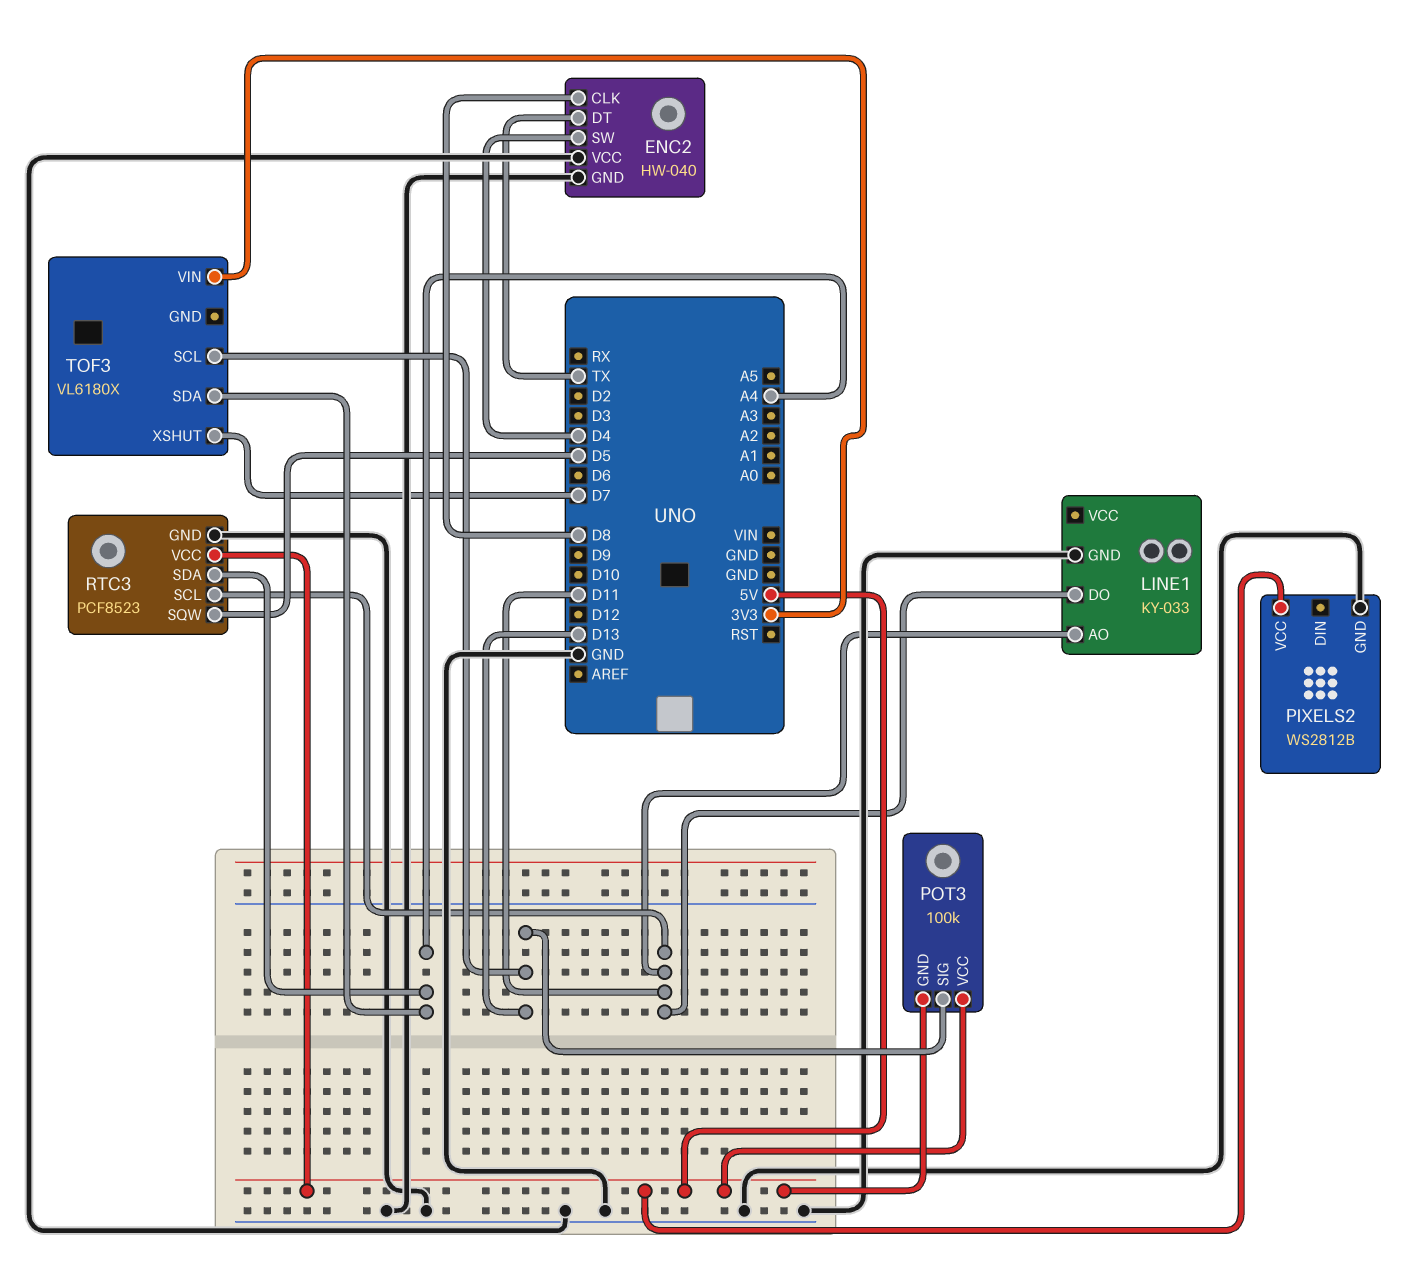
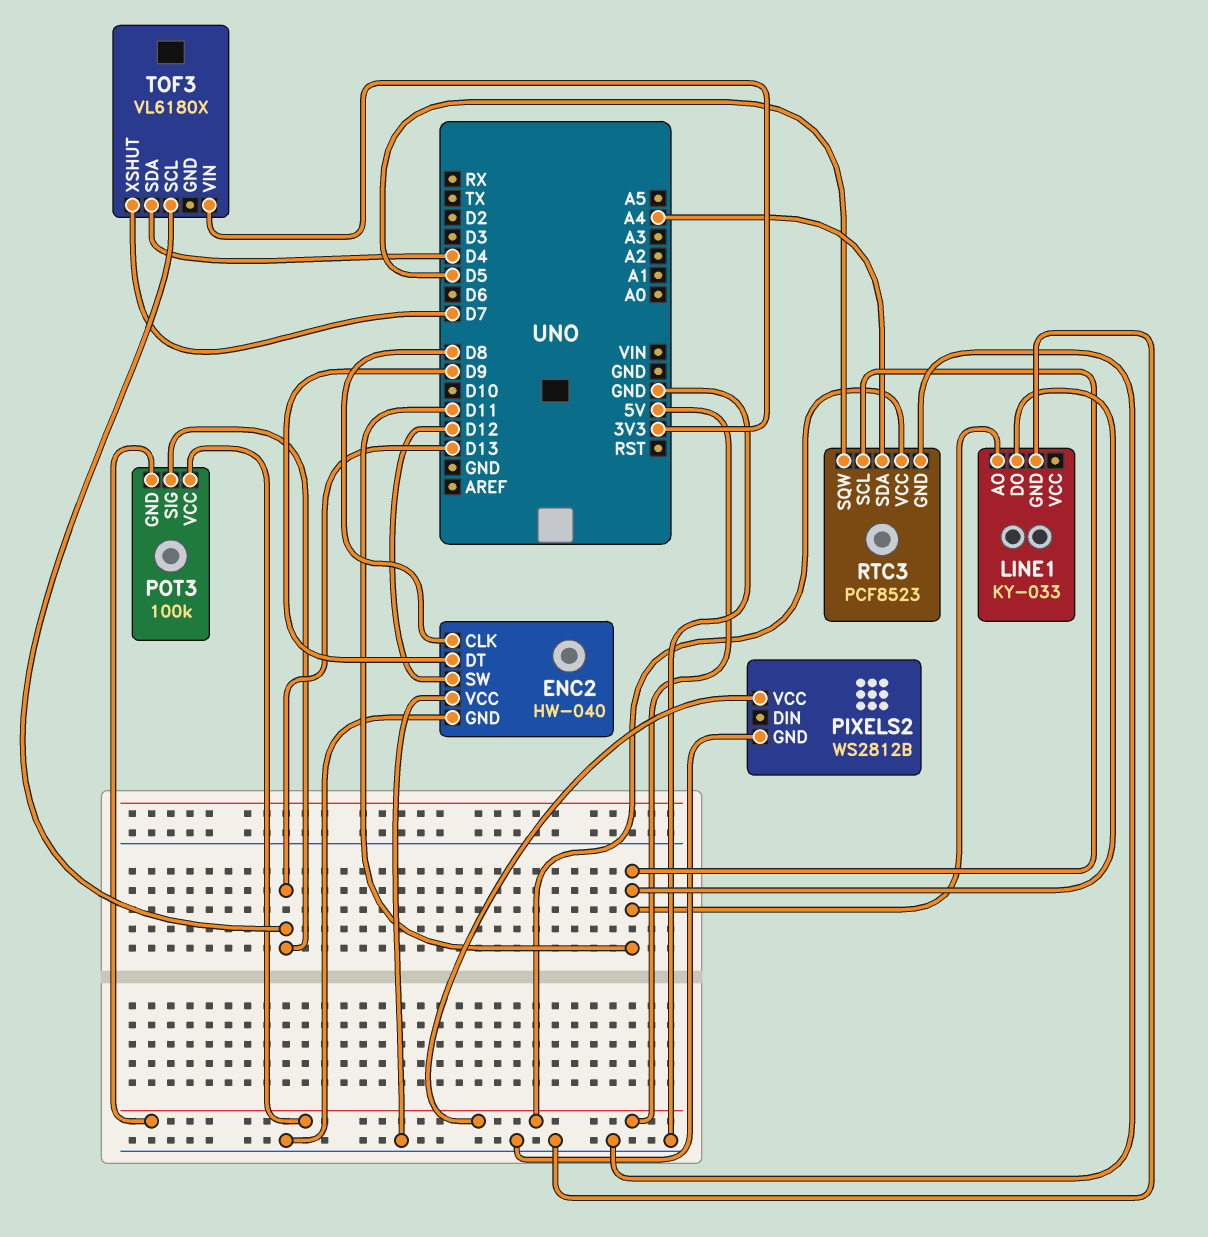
ENC2 pin DT: TX -> D9
ENC2 pin SW: D4 -> D12
TOF3 pin SDA: A4 -> D4

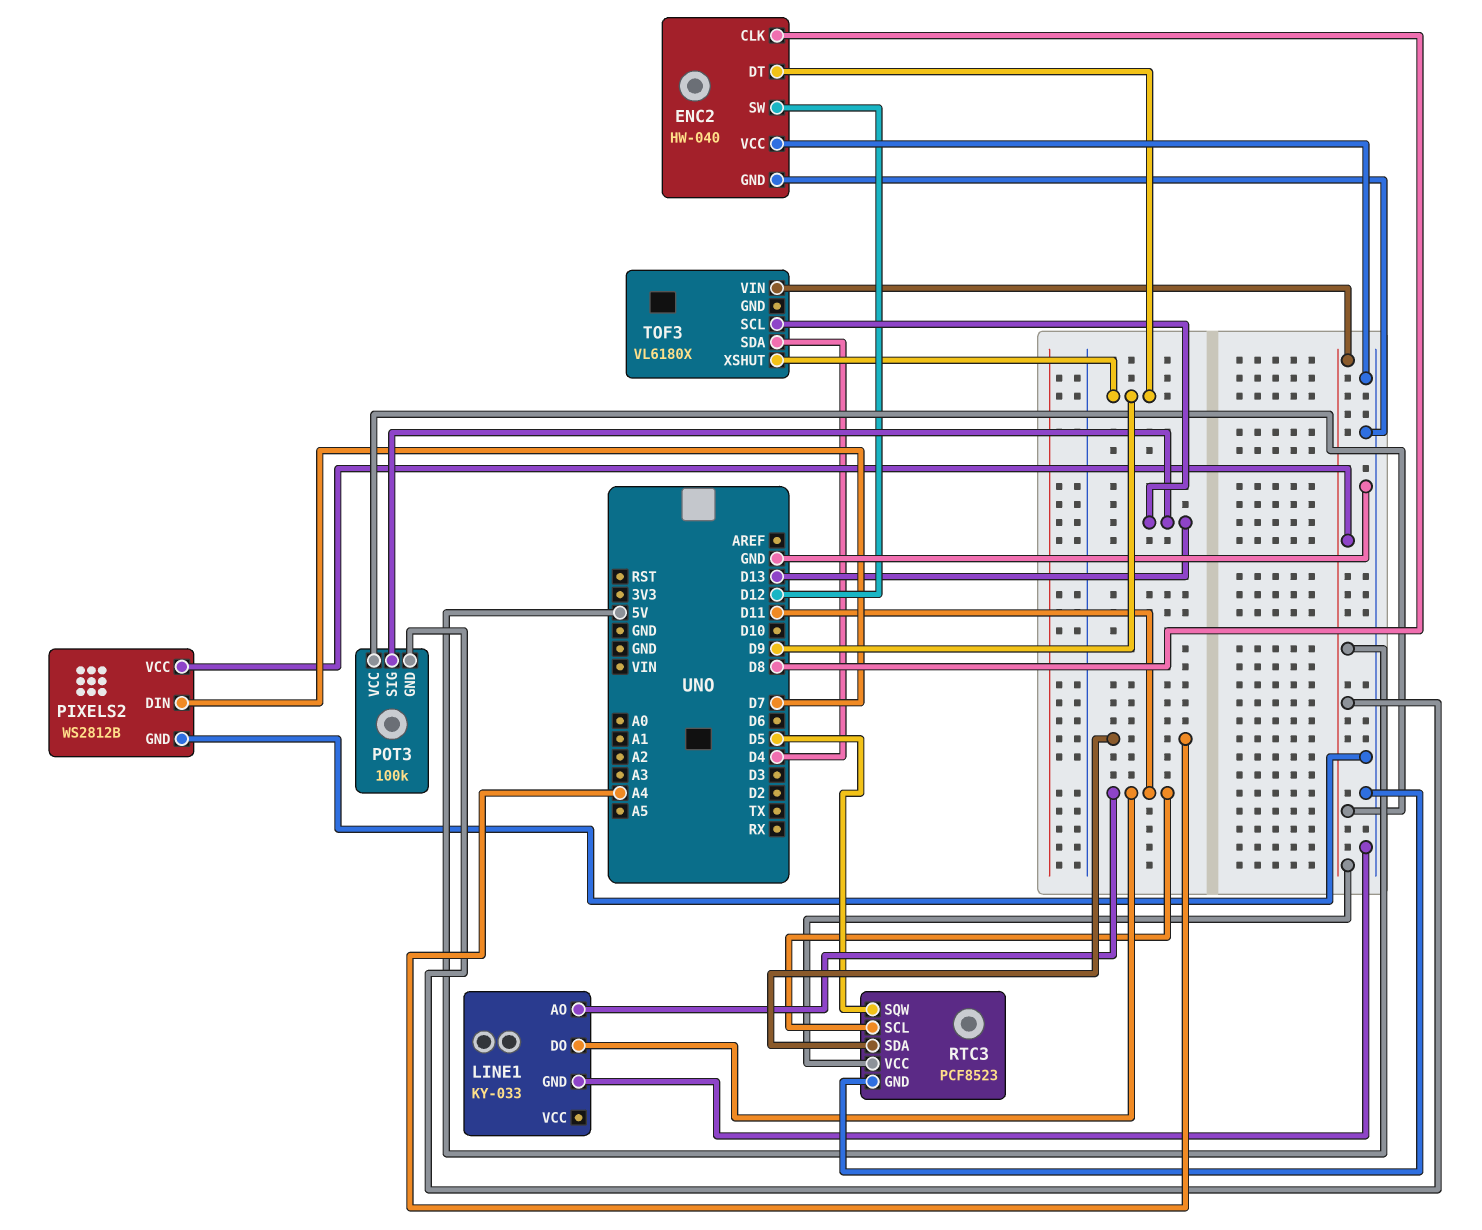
PIXELS2 pin DIN: none -> D7
TOF3 pin VIN: 3V3 -> 5V
TOF3 pin XSHUT: D7 -> D9

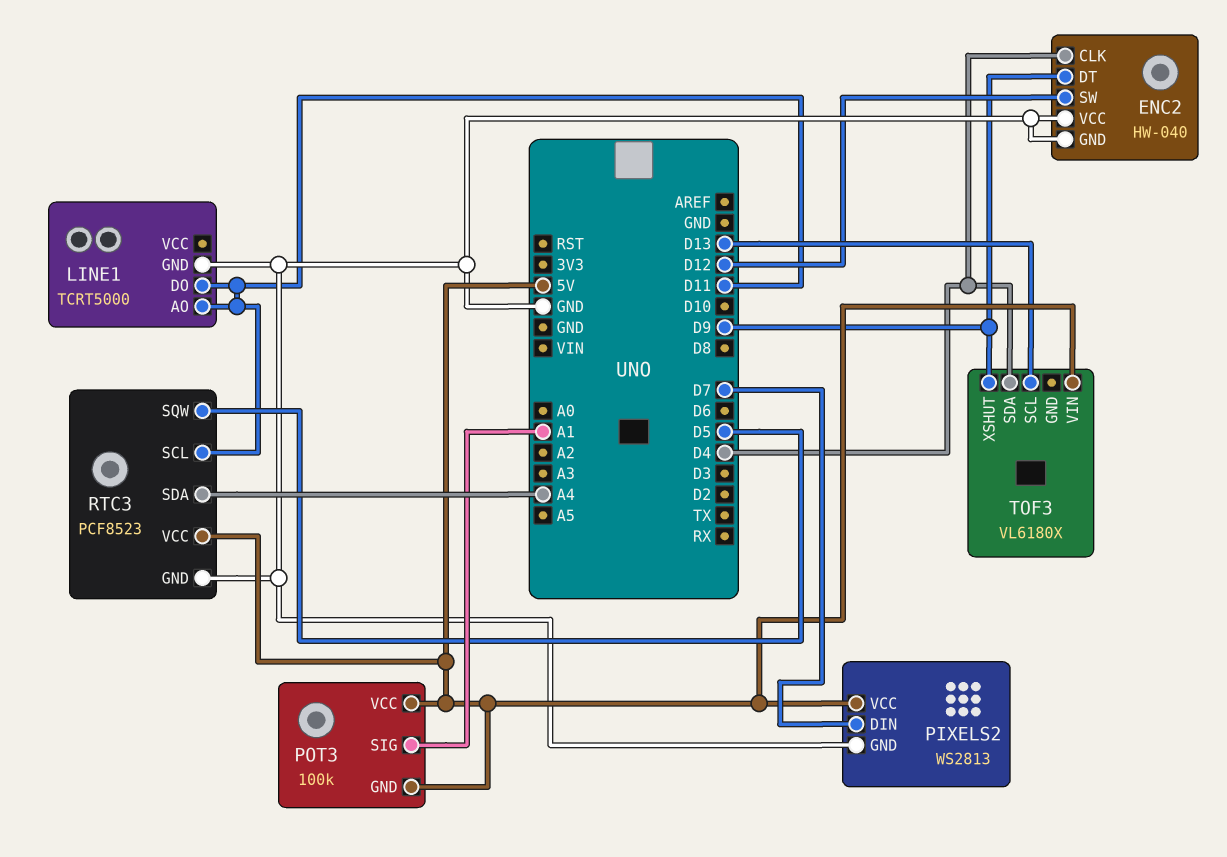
ENC2 pin CLK: D8 -> D4
LINE1: KY-033 -> TCRT5000
PIXELS2: WS2812B -> WS2813
POT3 pin SIG: D13 -> A1

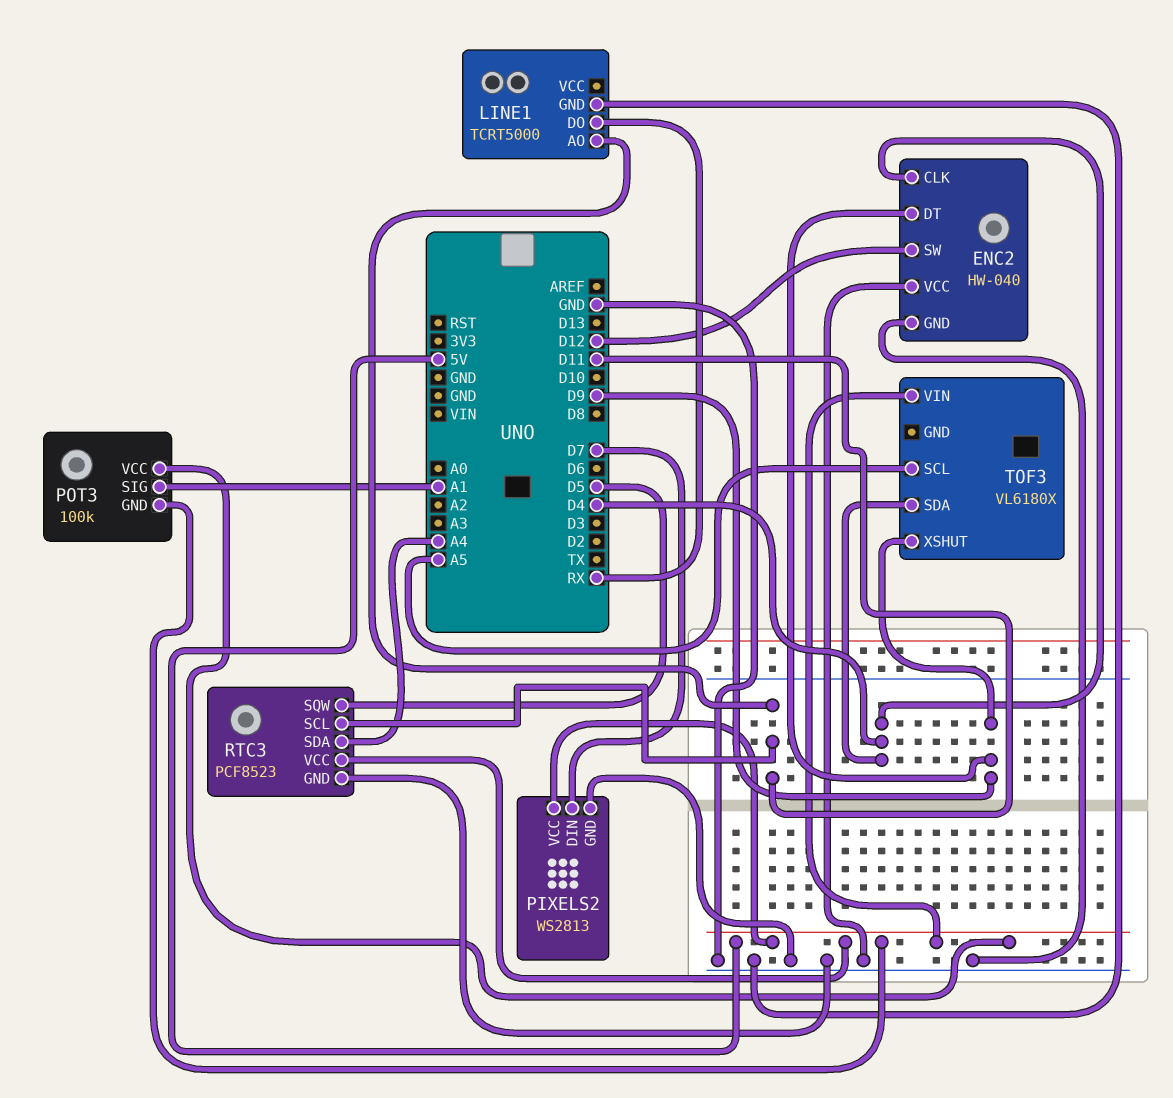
LINE1 pin DO: D11 -> RX
TOF3 pin SCL: D13 -> A5

